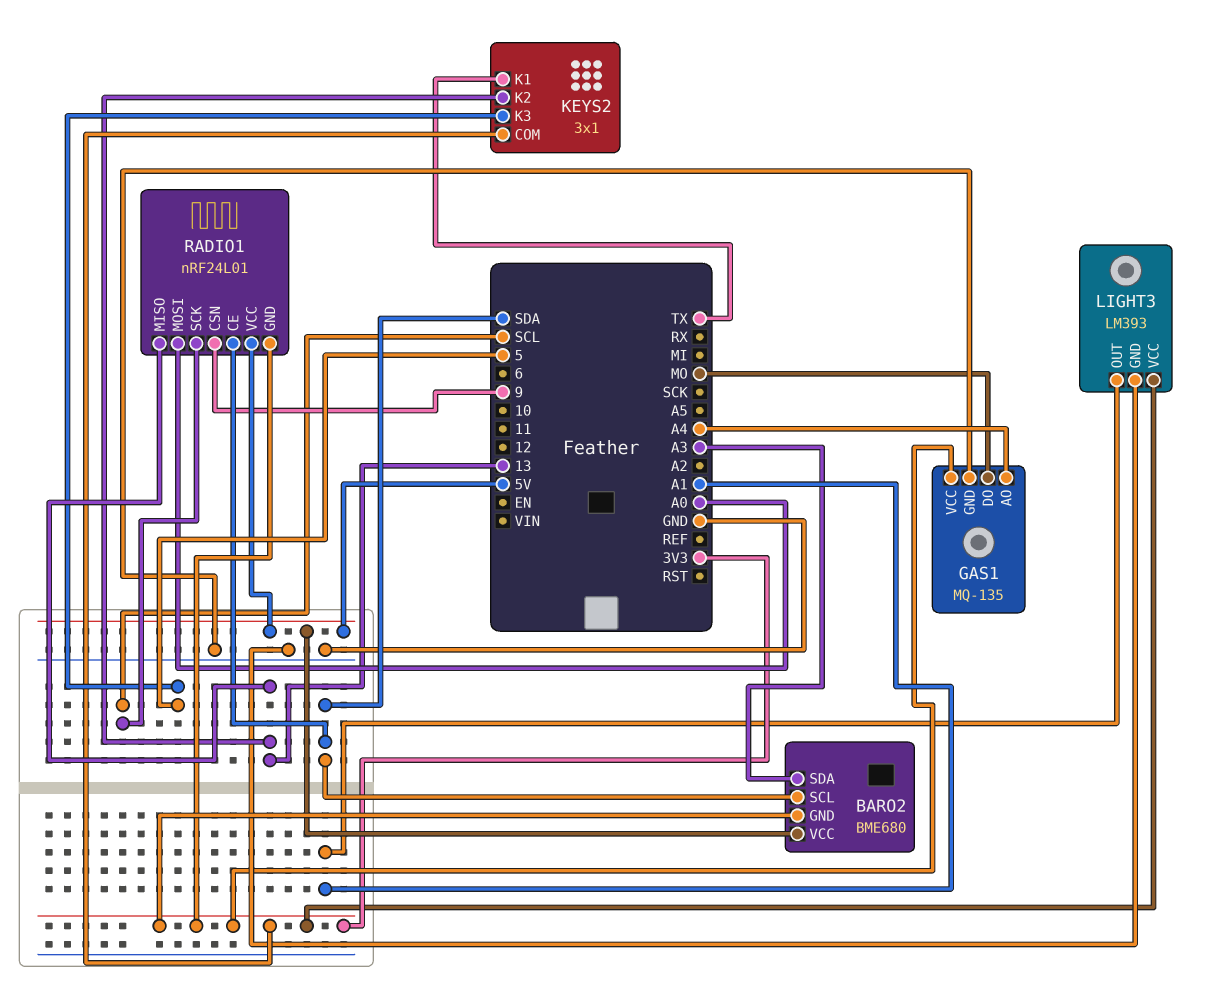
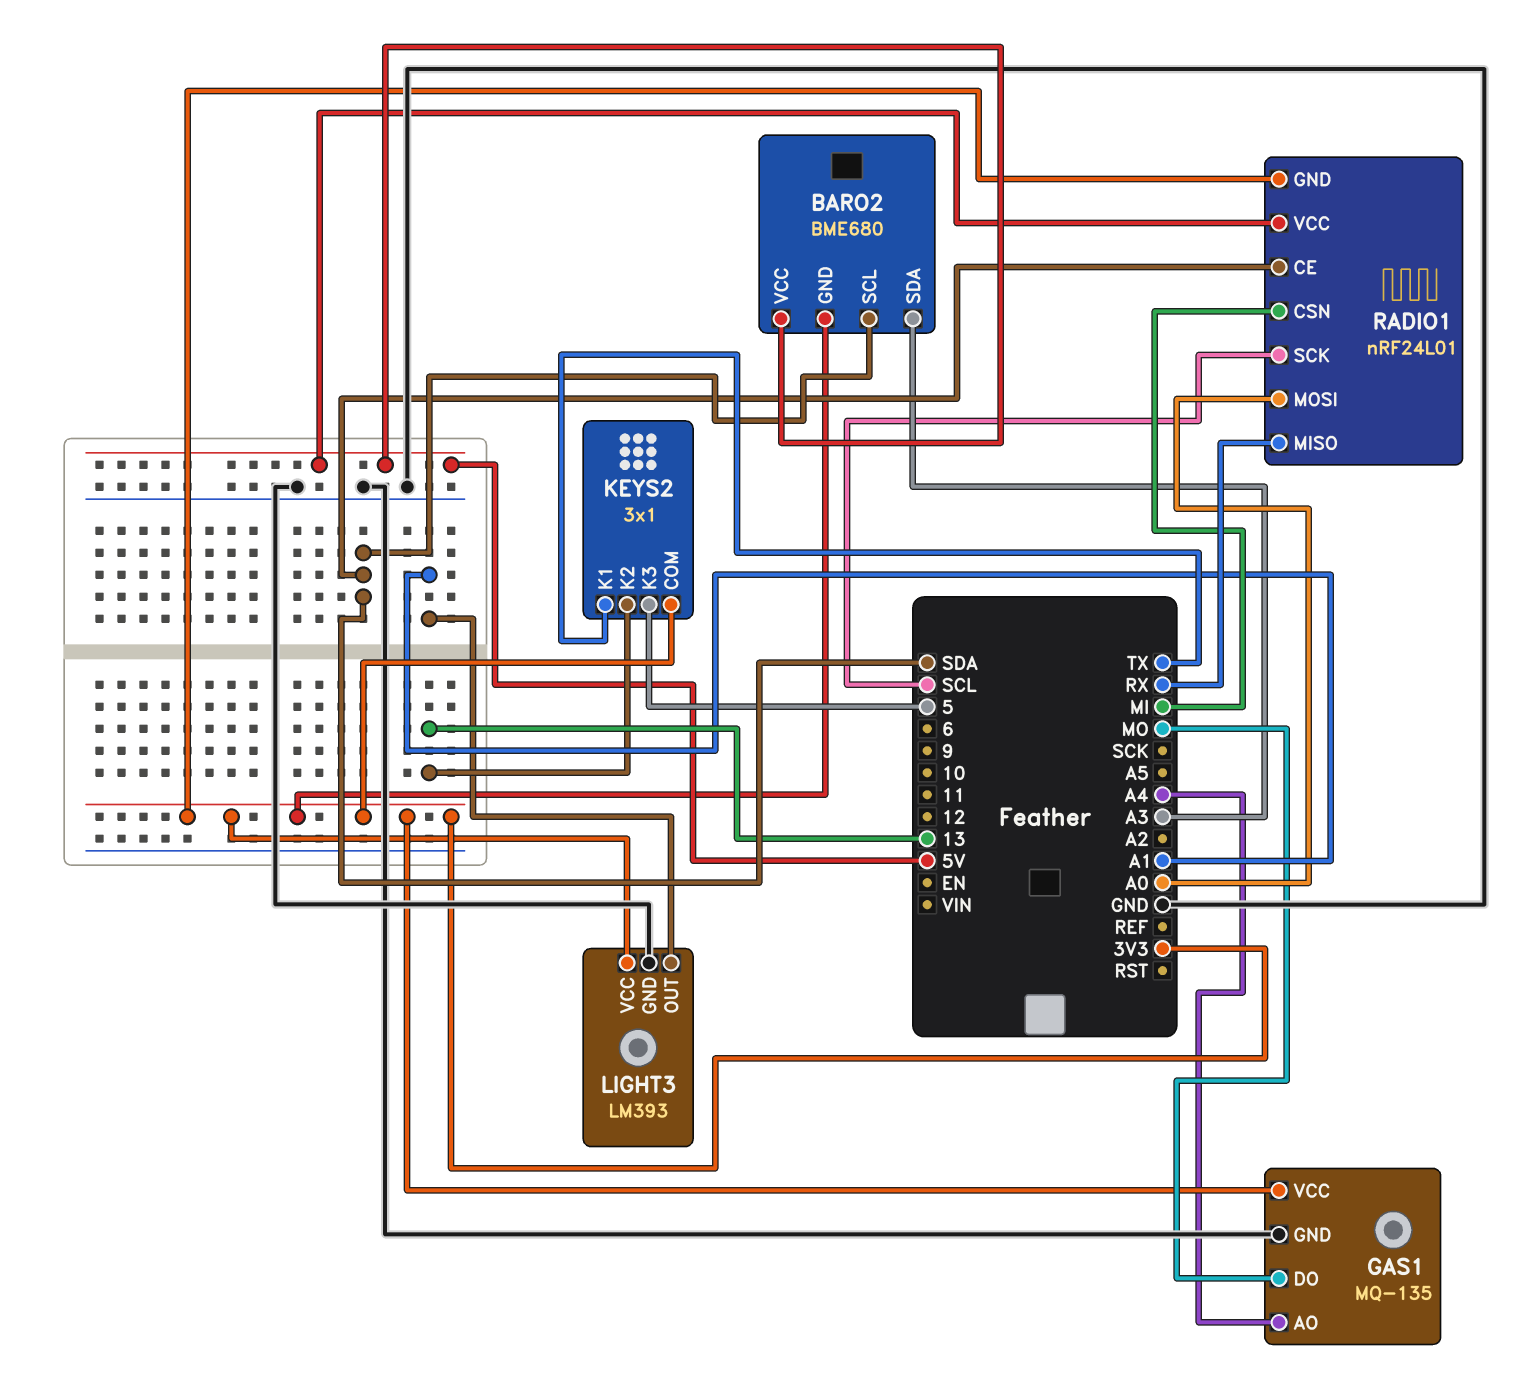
RADIO1 pin CSN: 9 -> MI
RADIO1 pin MISO: 13 -> RX

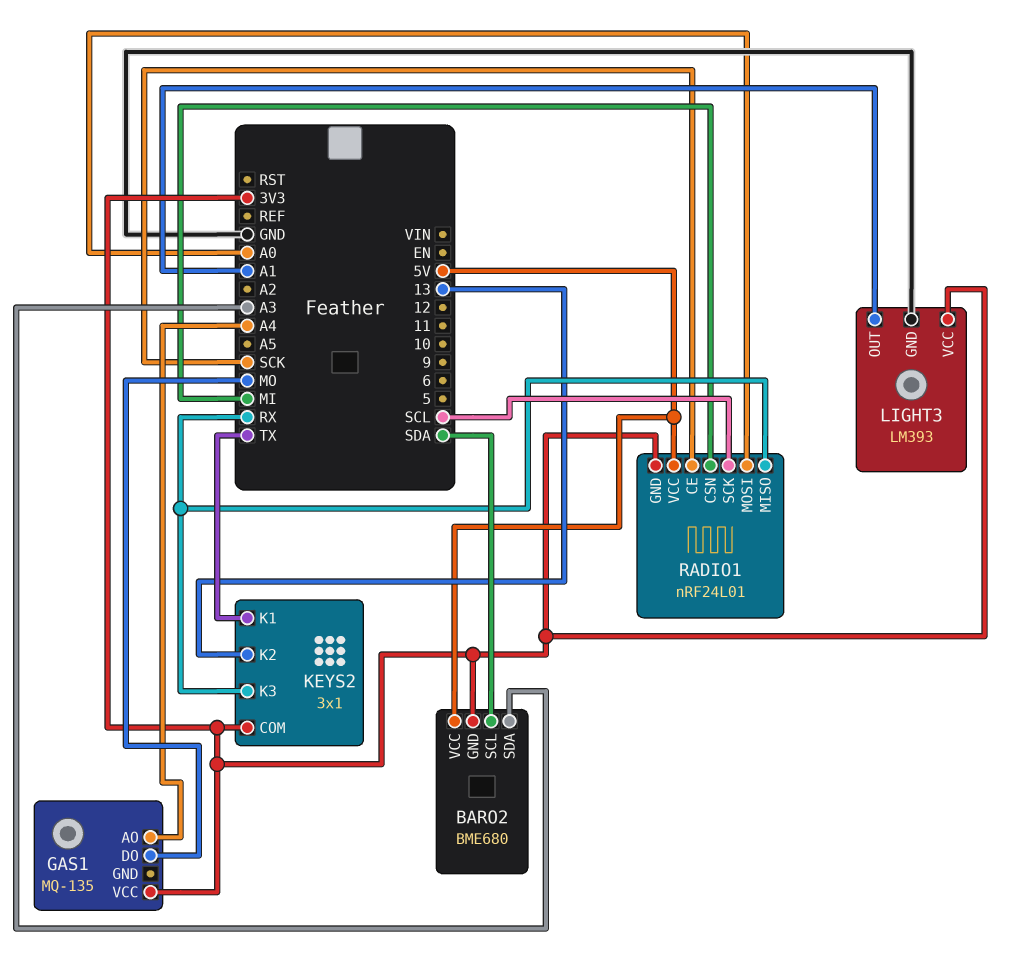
GAS1 pin GND: GND -> none
KEYS2 pin K3: 5 -> RX
RADIO1 pin CE: SDA -> SCK

